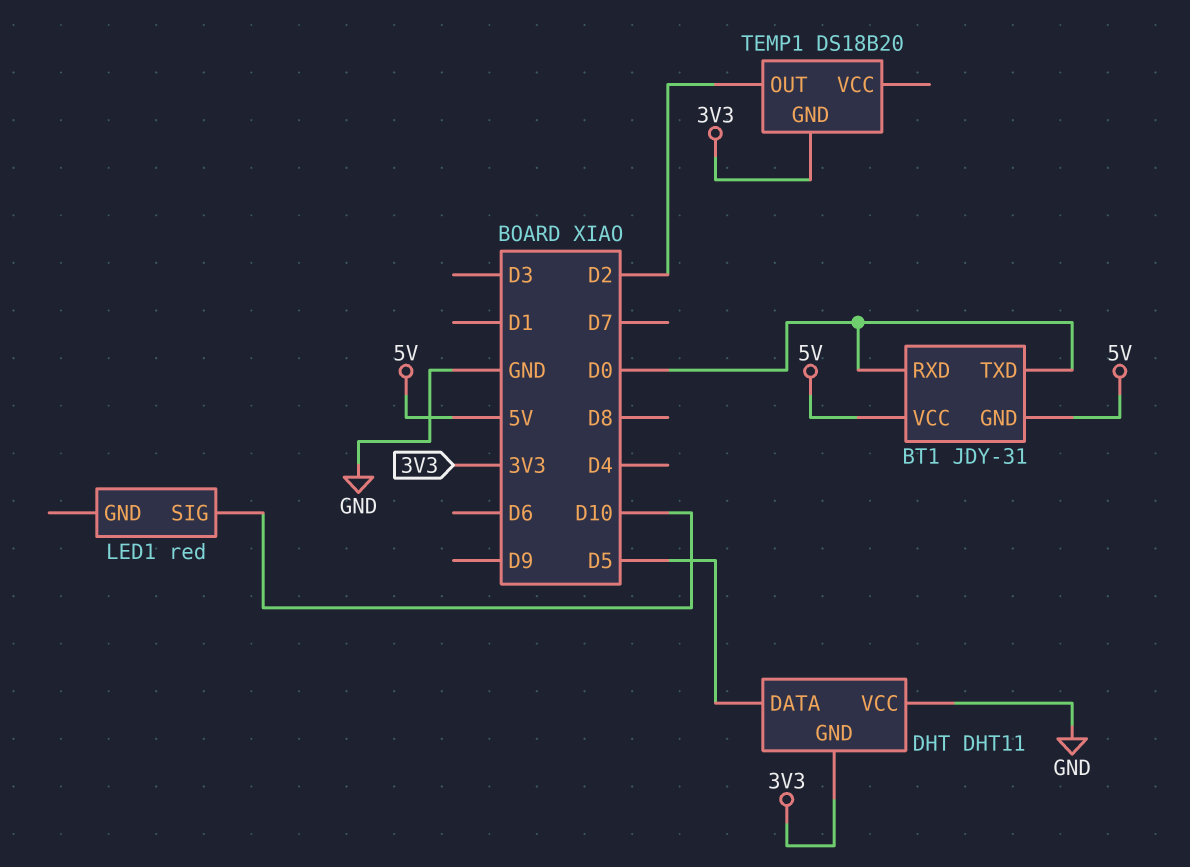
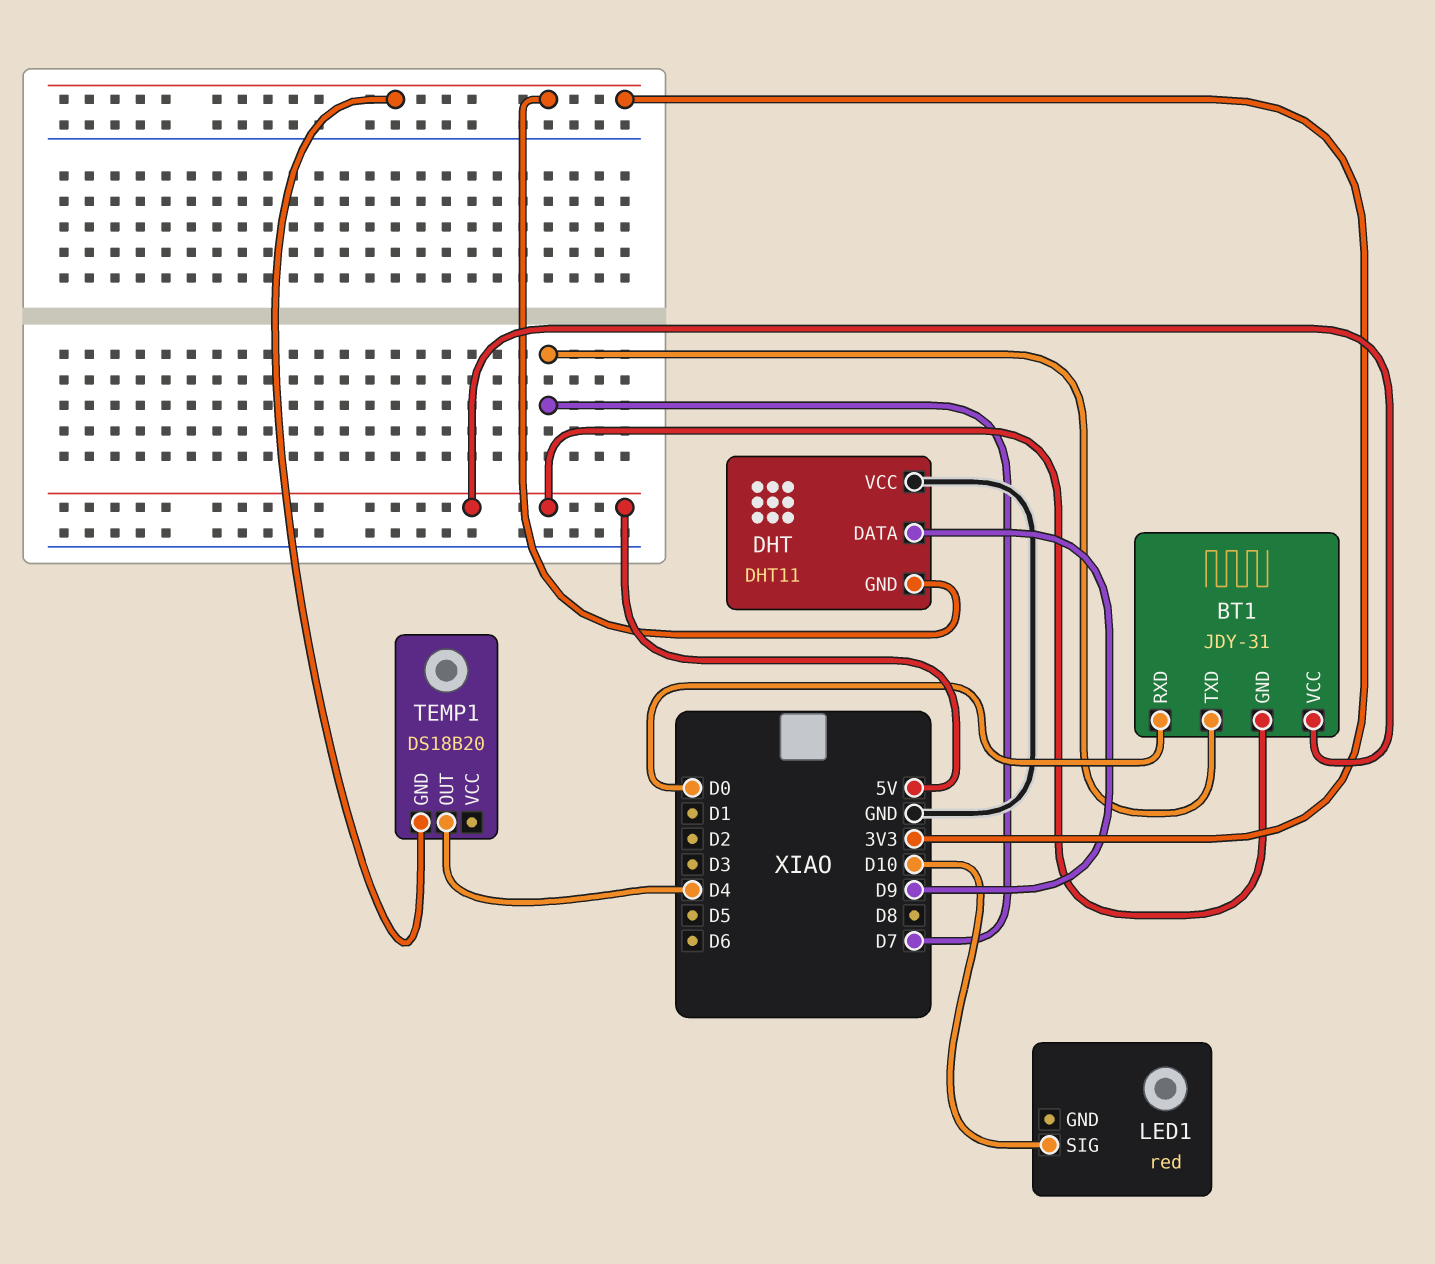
BT1 pin TXD: D0 -> D7
DHT pin DATA: D5 -> D9
TEMP1 pin OUT: D2 -> D4

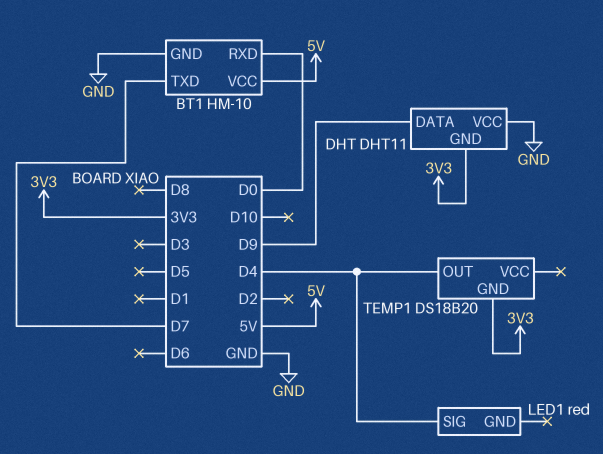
BT1: JDY-31 -> HM-10
BT1 pin GND: 5V -> GND
LED1 pin SIG: D10 -> D4

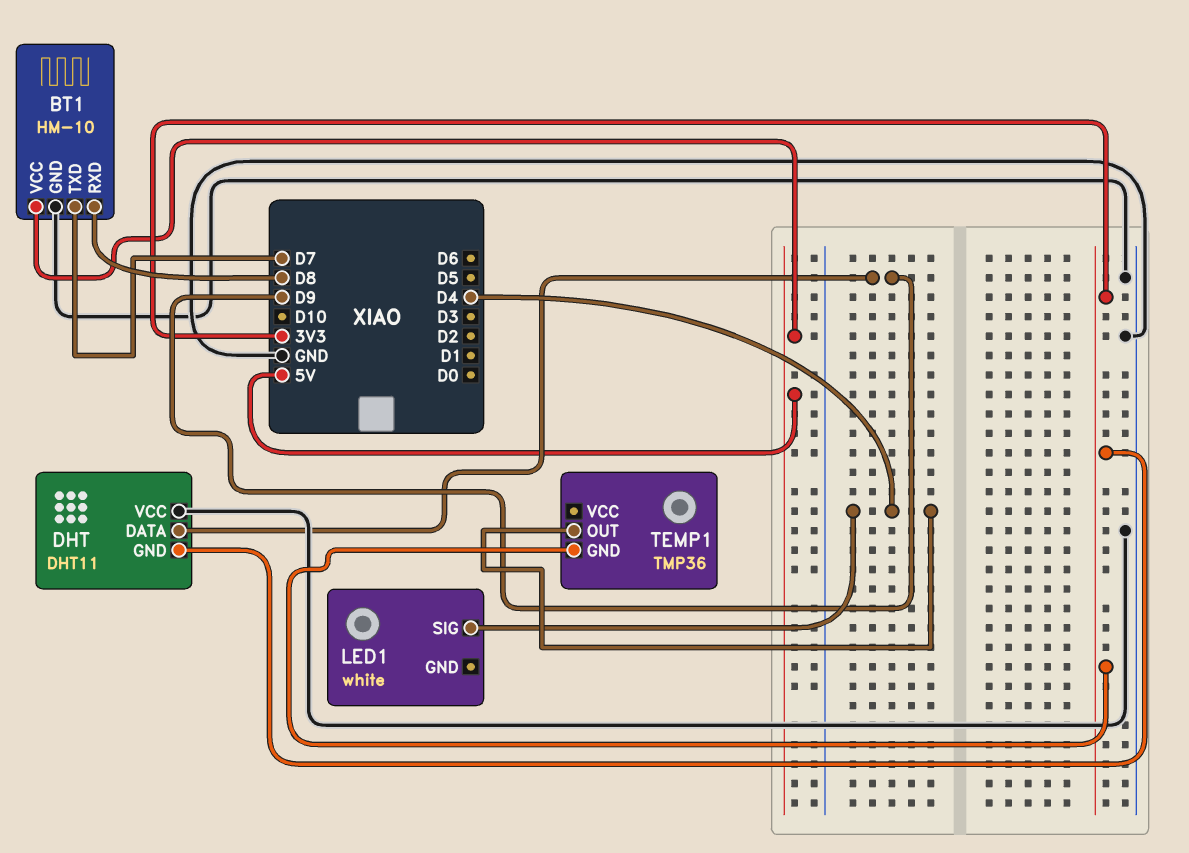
BT1 pin RXD: D0 -> D8
LED1: red -> white
TEMP1: DS18B20 -> TMP36

